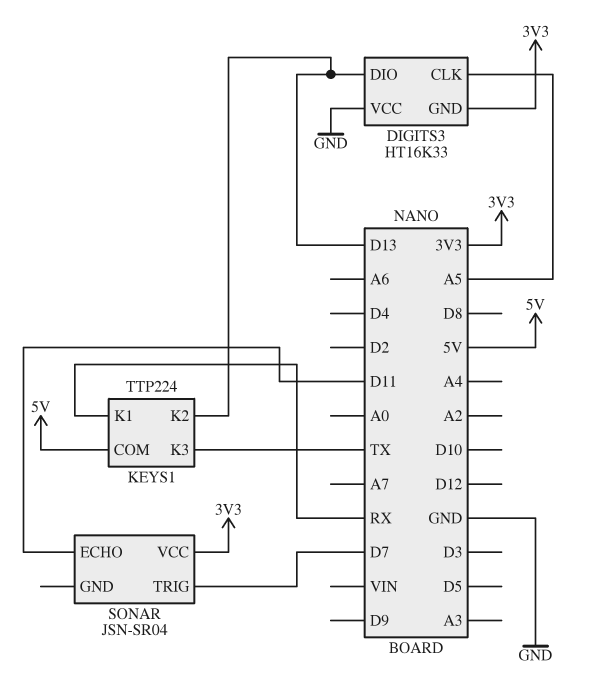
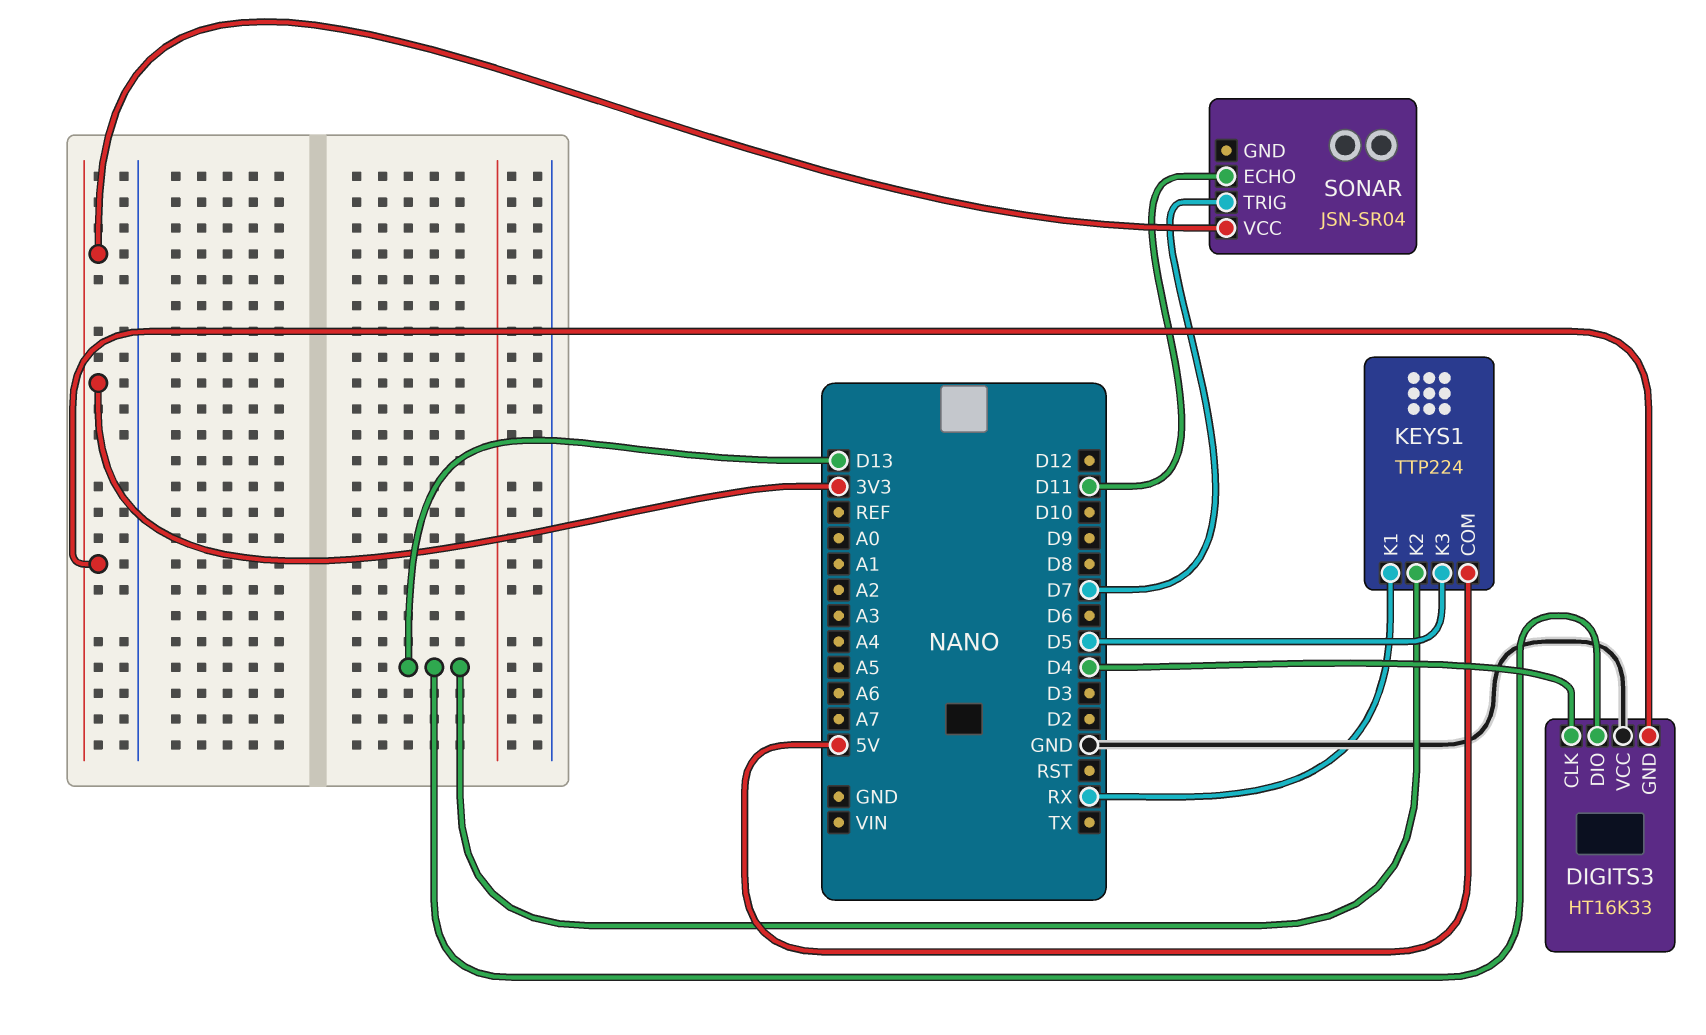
DIGITS3 pin CLK: A5 -> D4
KEYS1 pin K3: TX -> D5

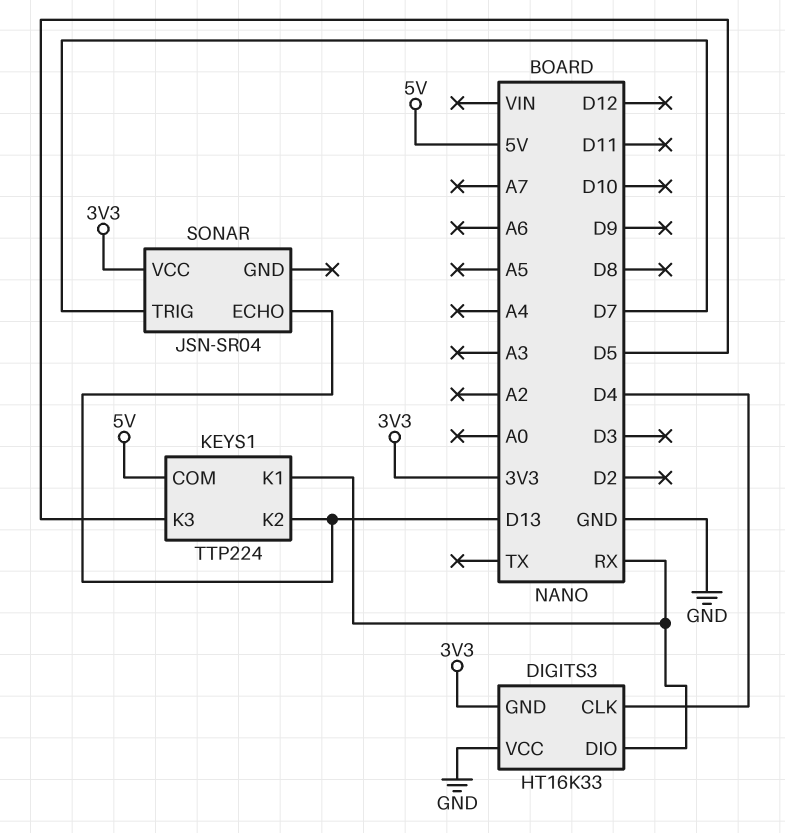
DIGITS3 pin DIO: D13 -> RX
SONAR pin ECHO: D11 -> D13

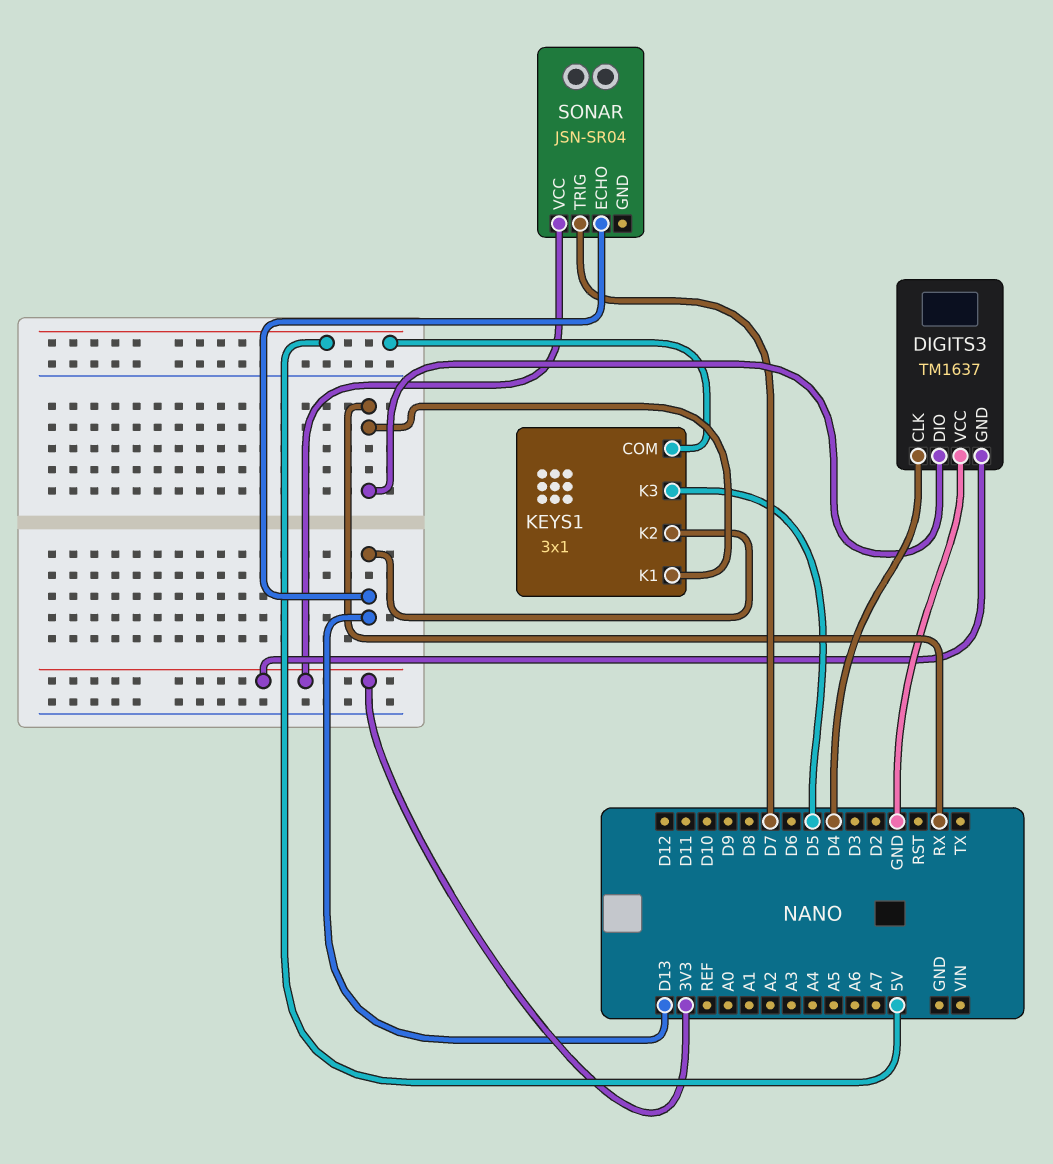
DIGITS3: HT16K33 -> TM1637
KEYS1: TTP224 -> 3x1

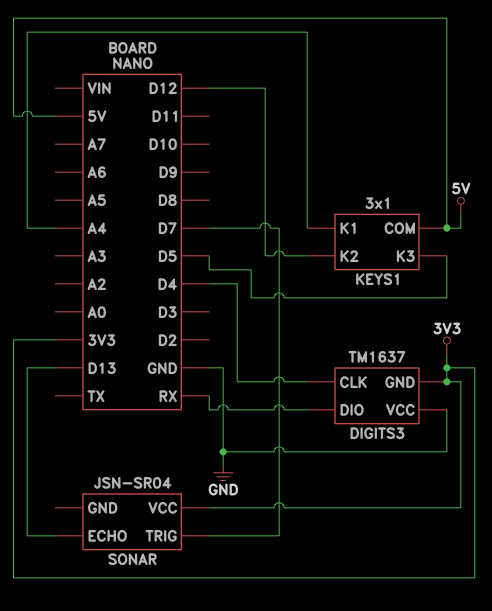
KEYS1 pin K1: RX -> A4
KEYS1 pin K2: D13 -> D12

